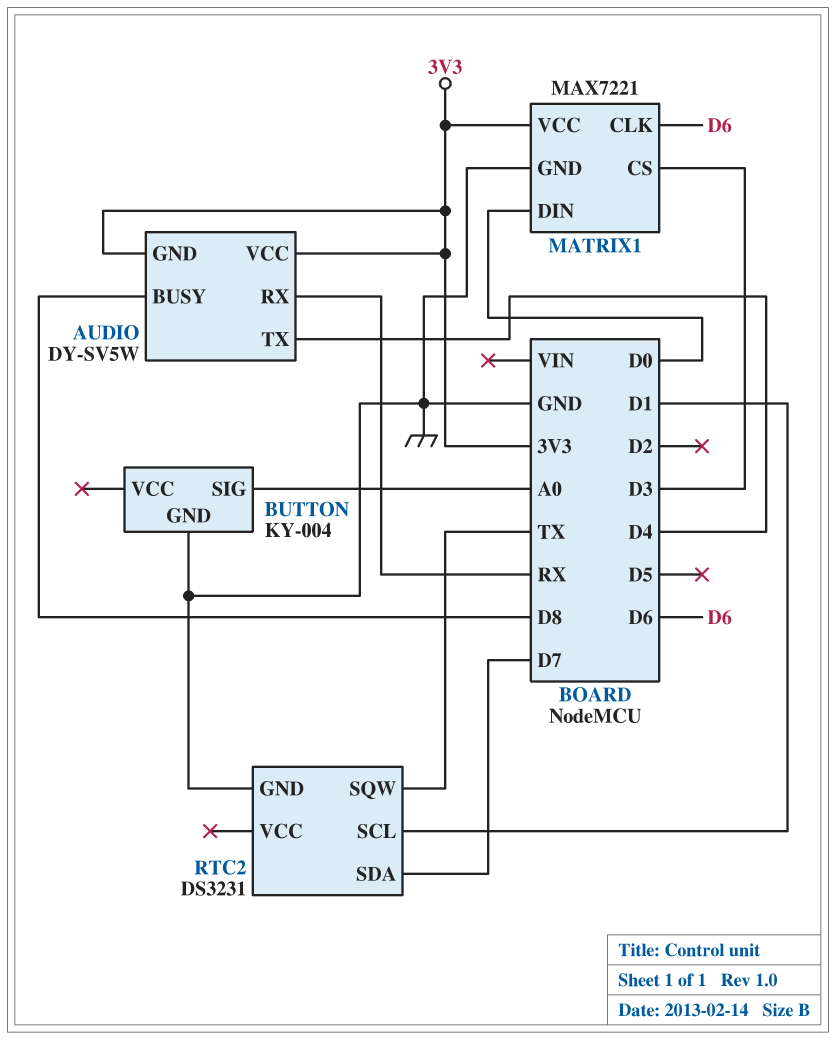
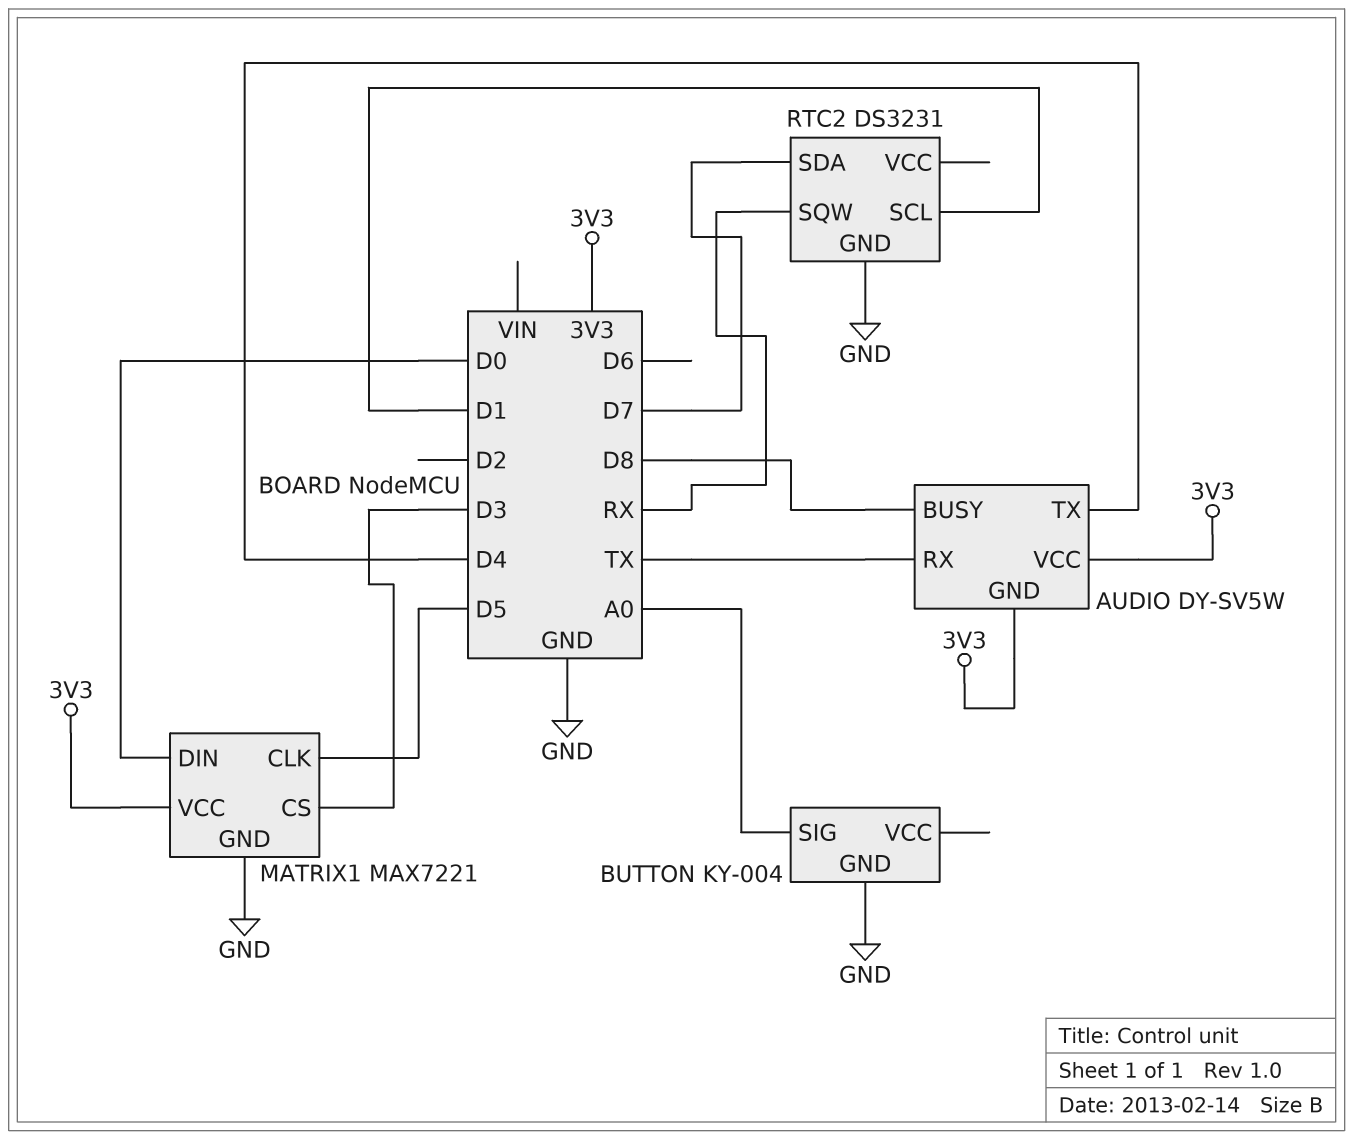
AUDIO pin RX: RX -> TX
MATRIX1 pin CLK: D6 -> D5
RTC2 pin SQW: TX -> RX

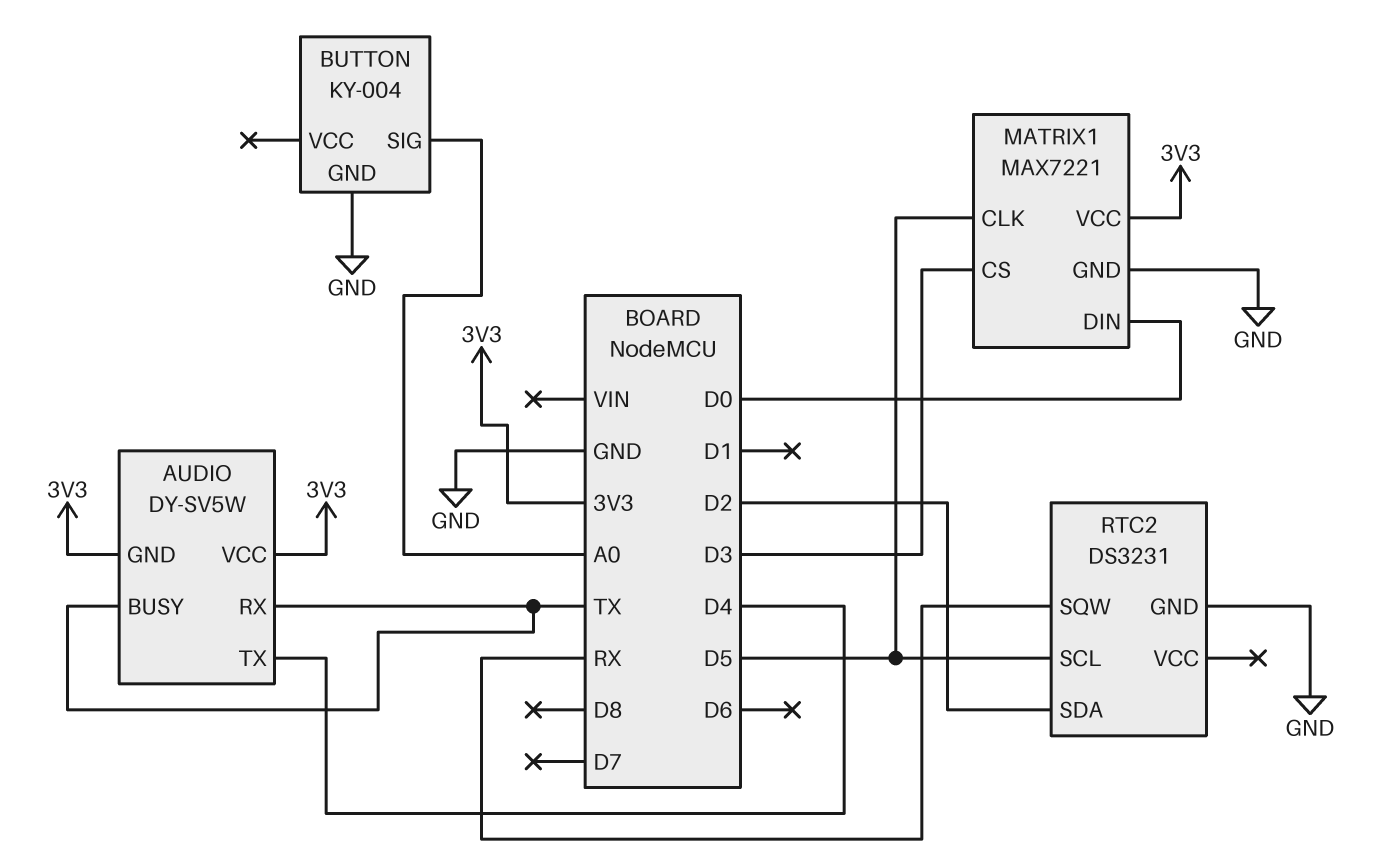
AUDIO pin BUSY: D8 -> TX
RTC2 pin SCL: D1 -> D5
RTC2 pin SDA: D7 -> D2

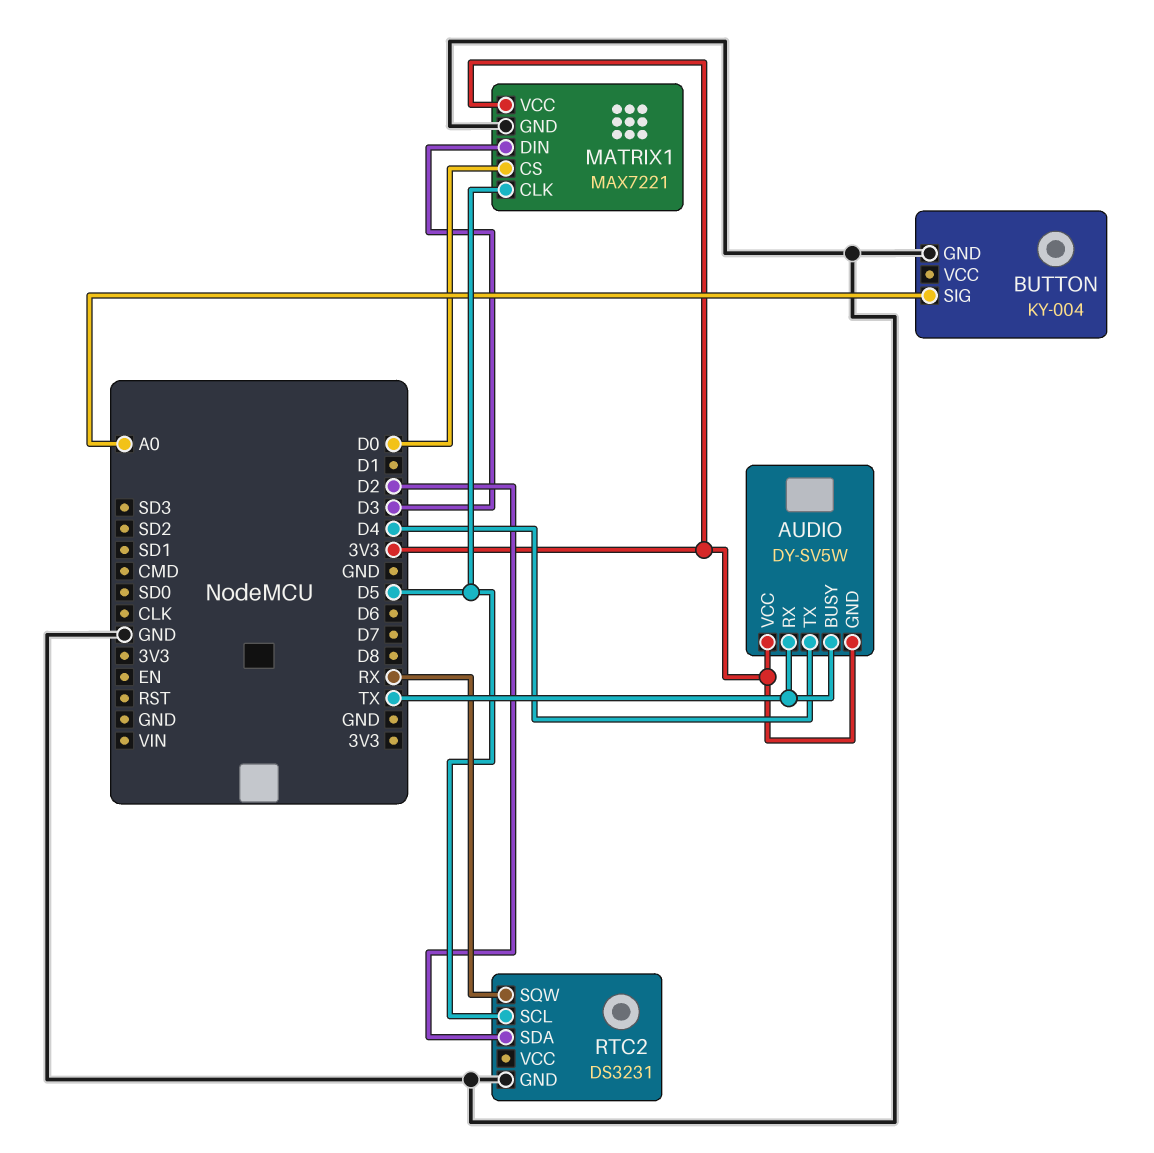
MATRIX1 pin CS: D3 -> D0
MATRIX1 pin DIN: D0 -> D3

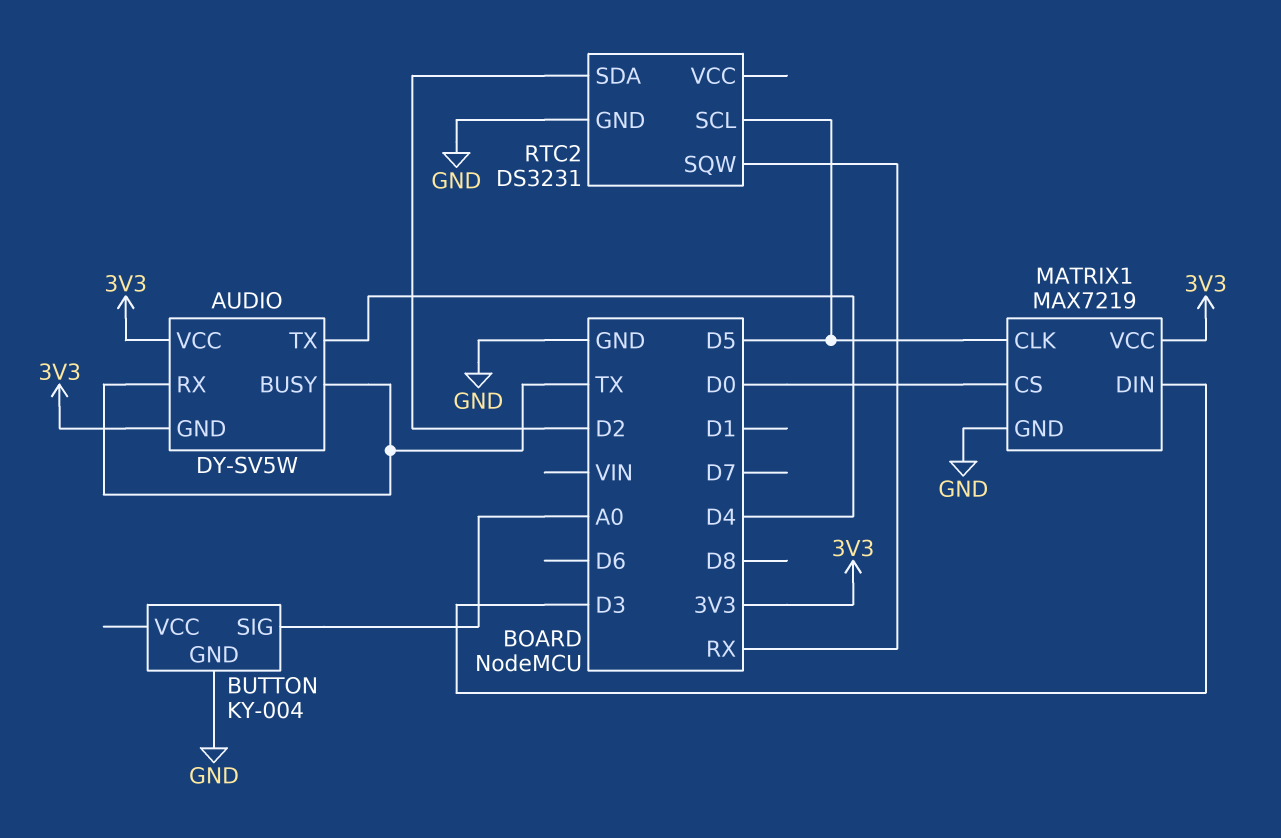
MATRIX1: MAX7221 -> MAX7219

